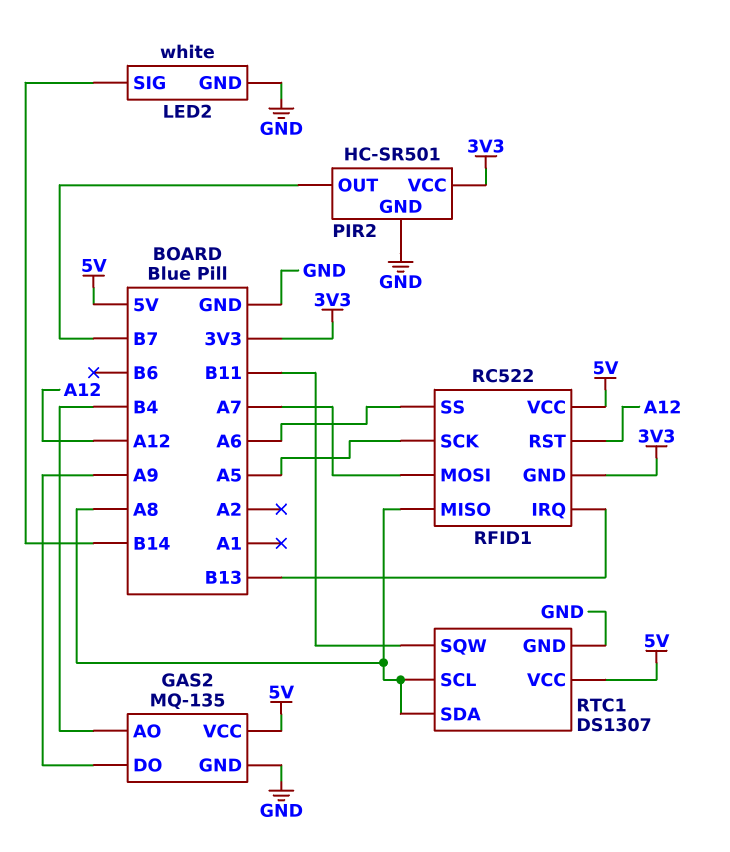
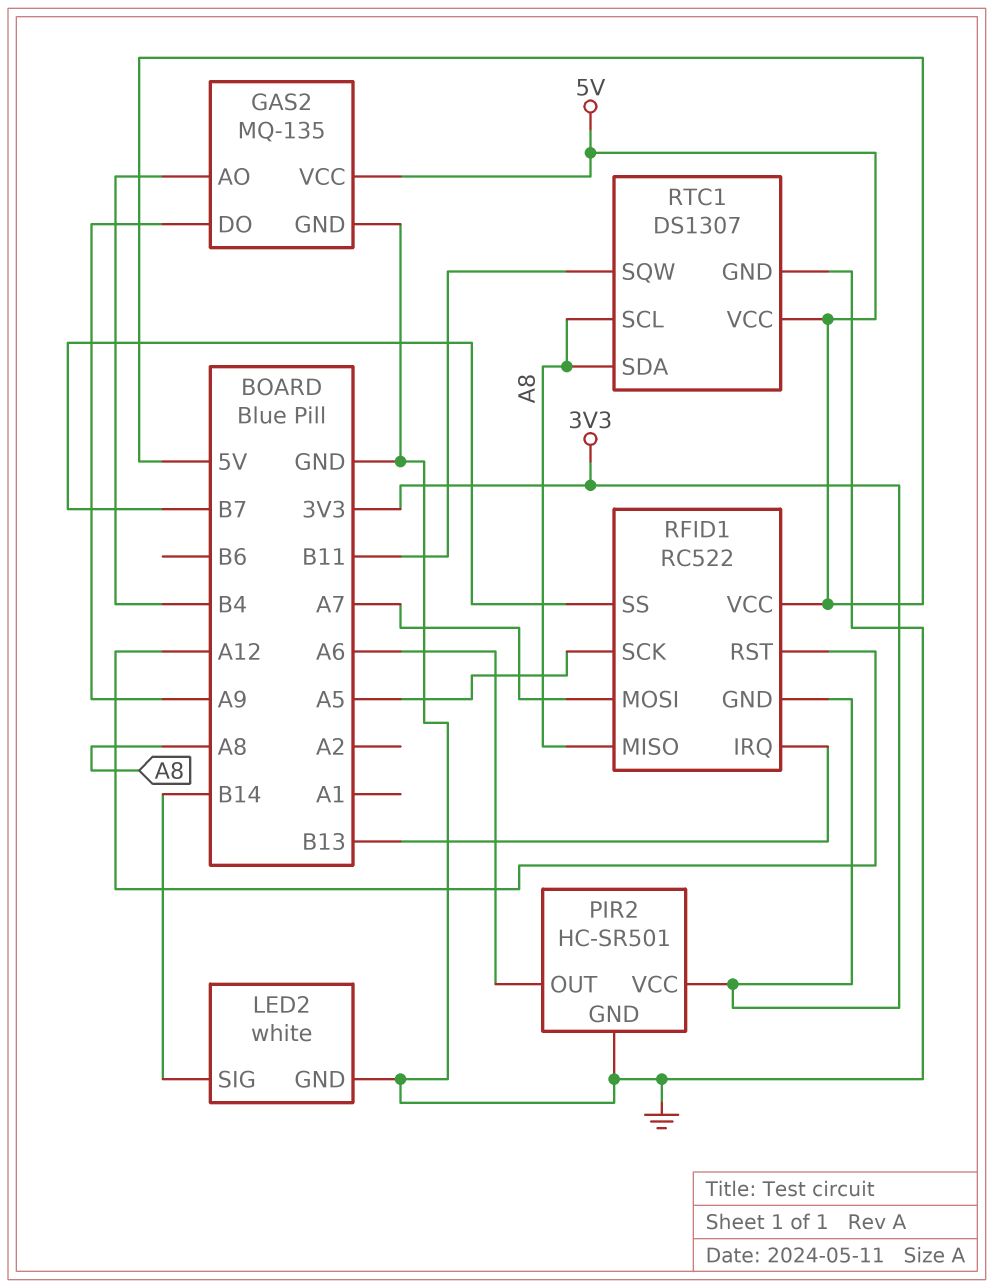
PIR2 pin OUT: B7 -> A6
RFID1 pin SS: A6 -> B7

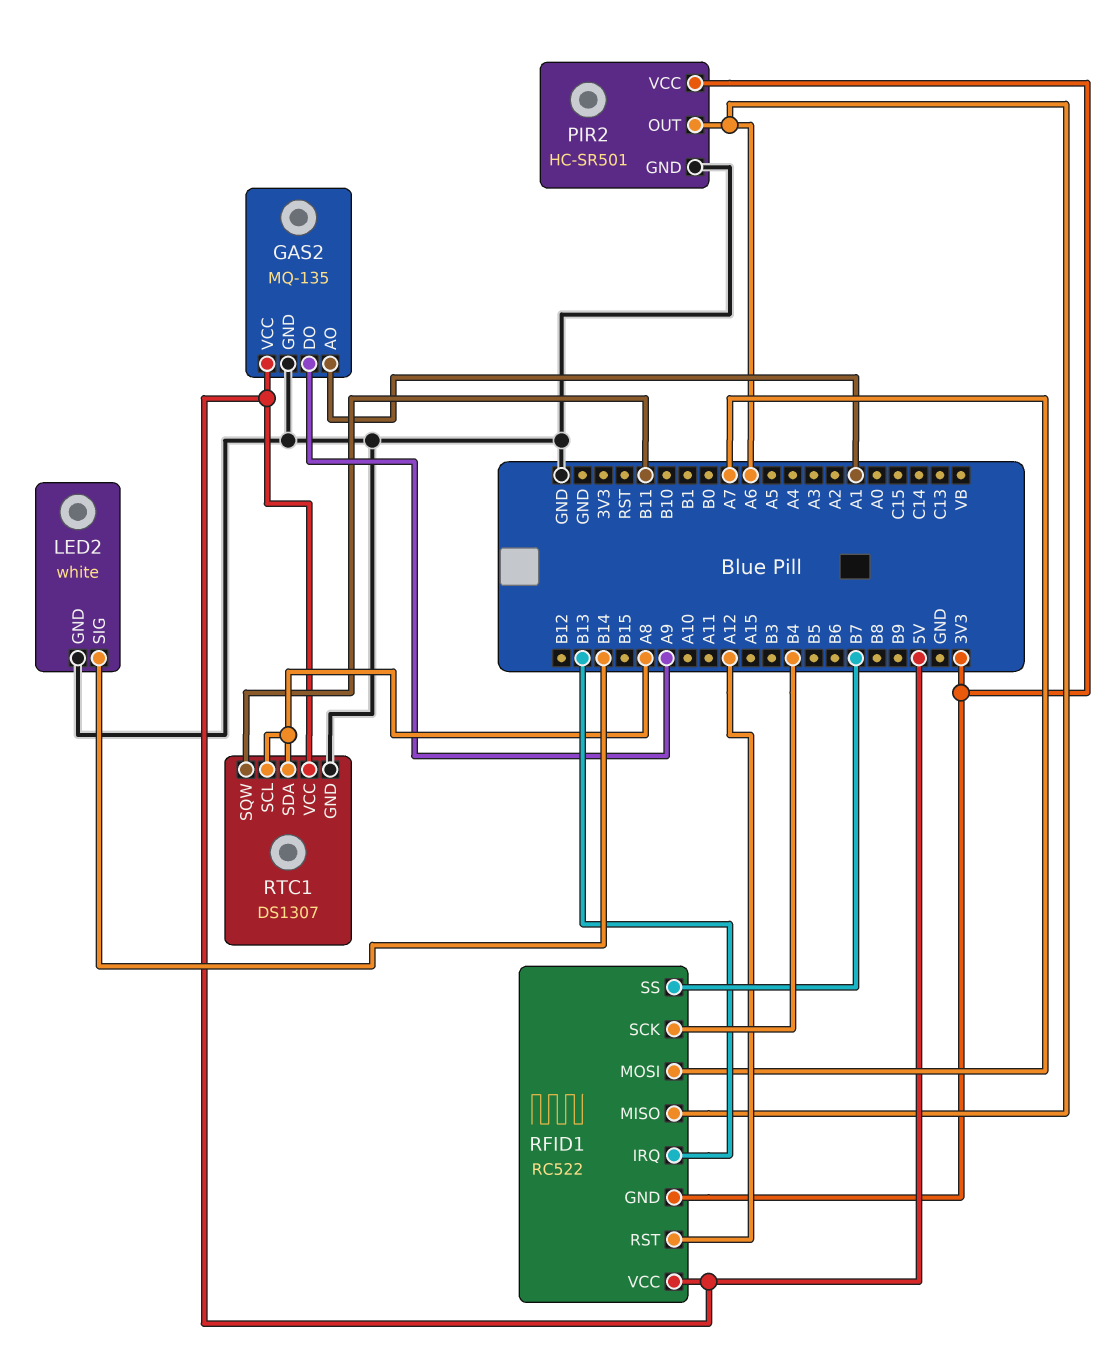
GAS2 pin AO: B4 -> A1
RFID1 pin MISO: A8 -> A6
RFID1 pin SCK: A5 -> B4

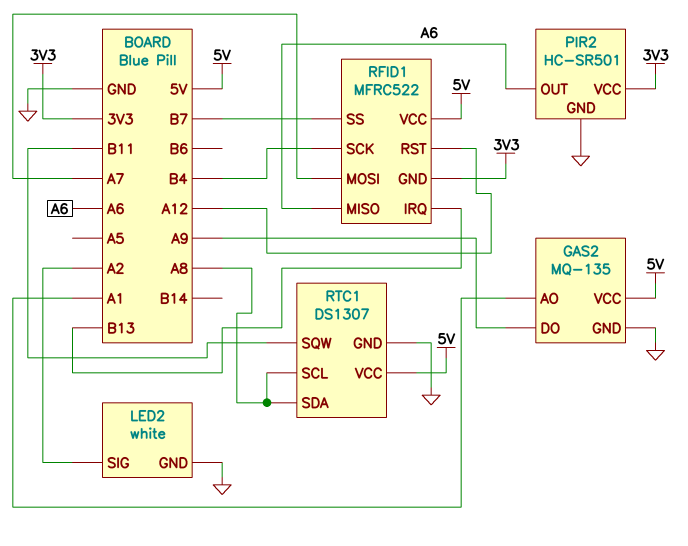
LED2 pin SIG: B14 -> A2
RFID1: RC522 -> MFRC522

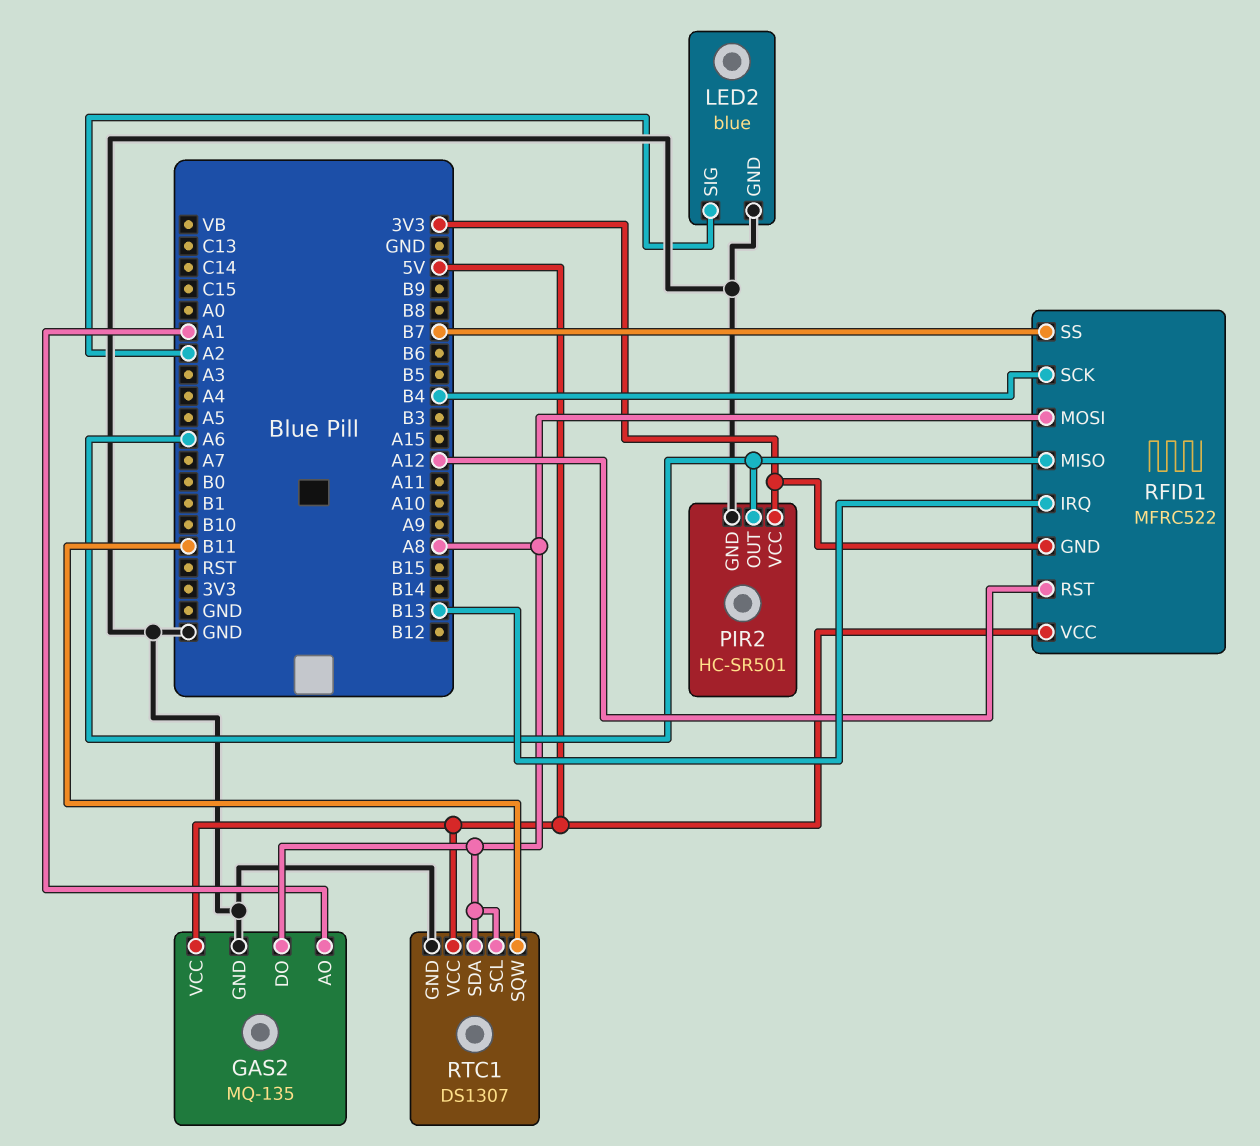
GAS2 pin DO: A9 -> A8
LED2: white -> blue
RFID1 pin MOSI: A7 -> A8

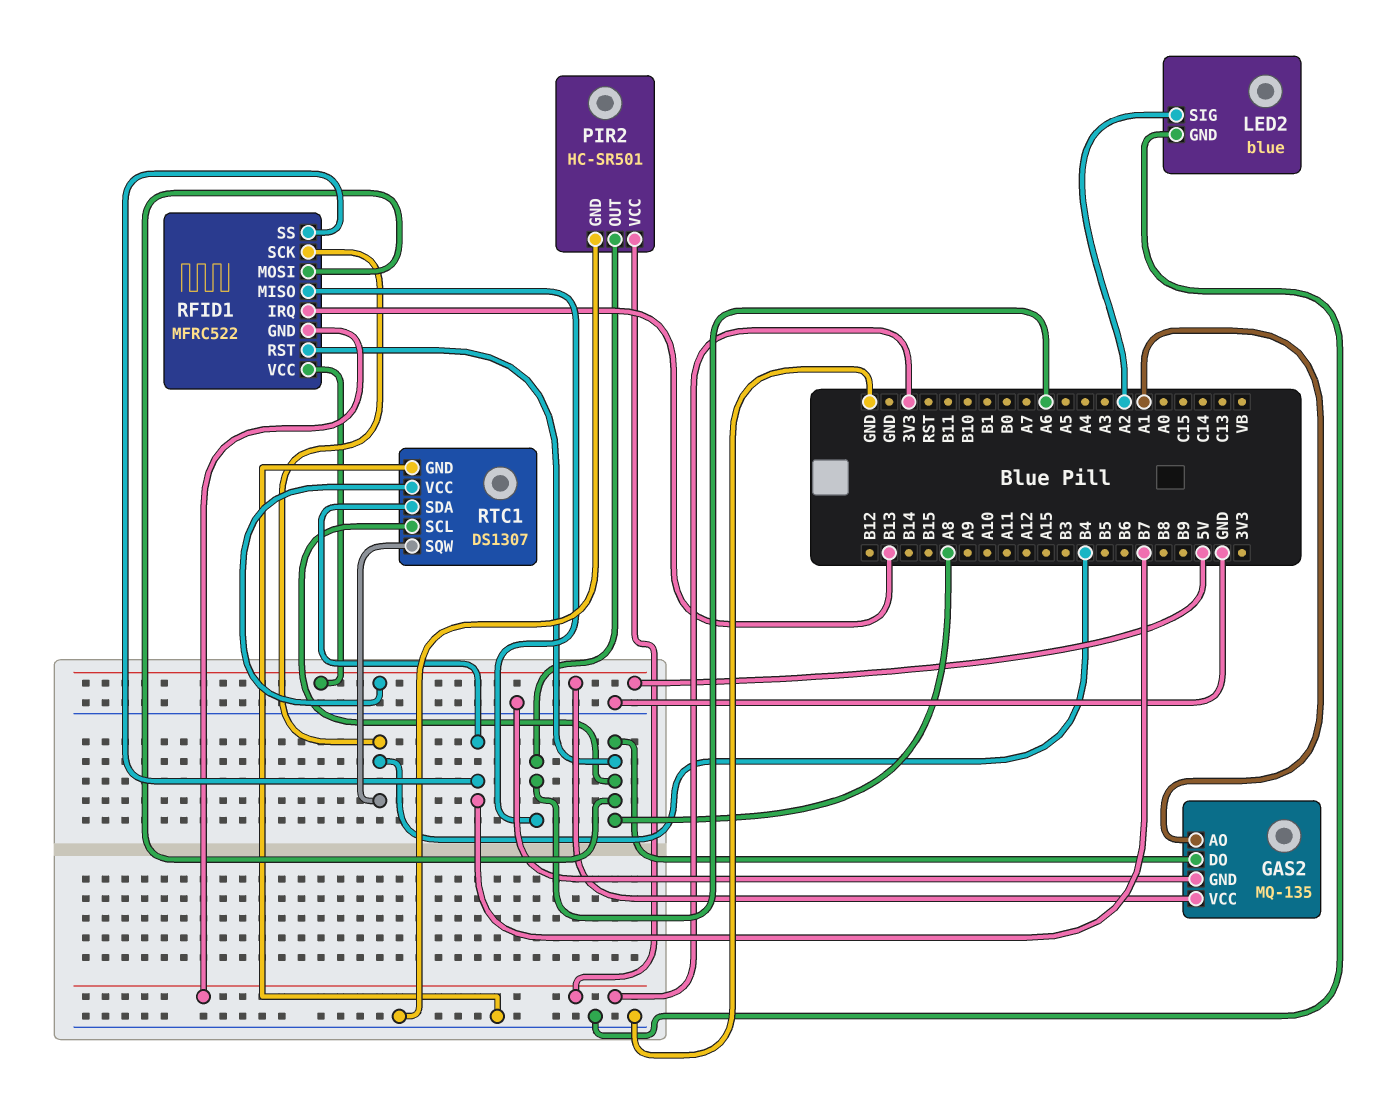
RFID1 pin RST: A12 -> A8
RTC1 pin SDA: A8 -> B7
RTC1 pin SQW: B11 -> B4

